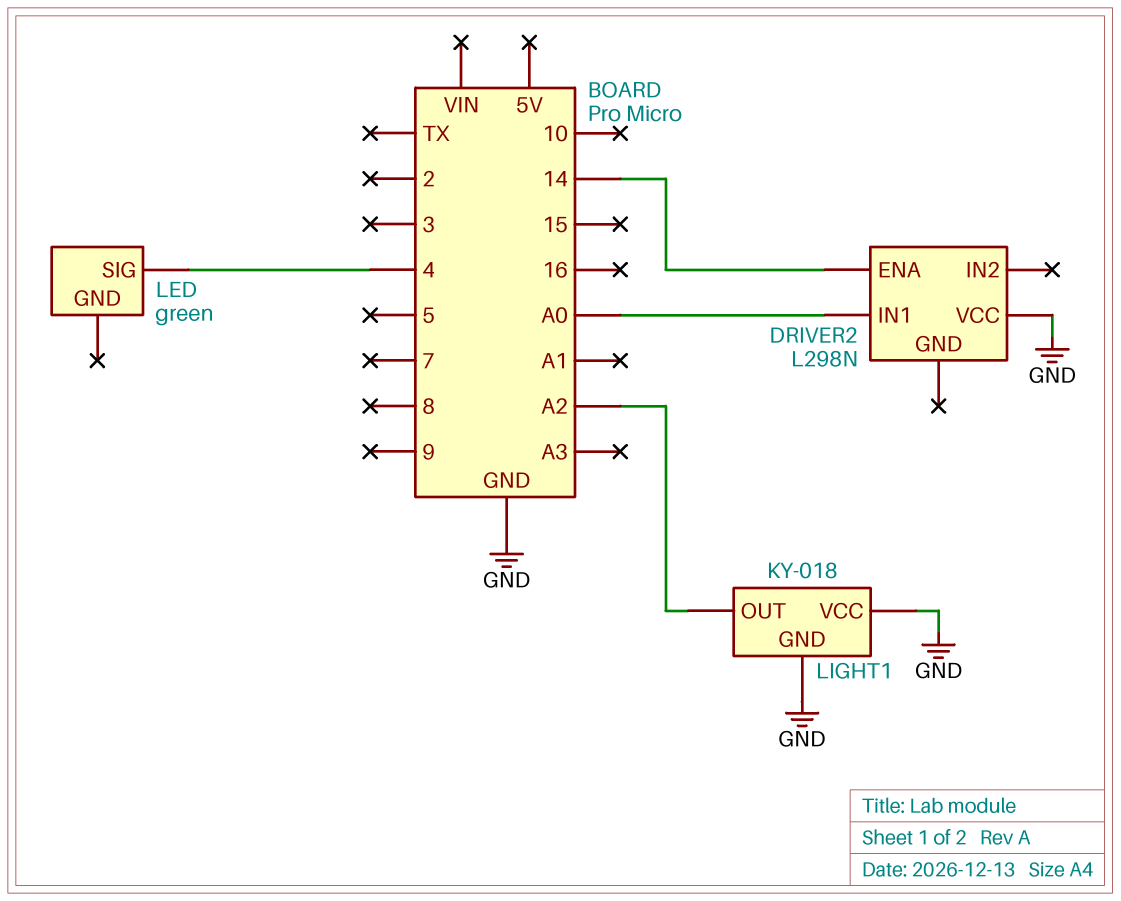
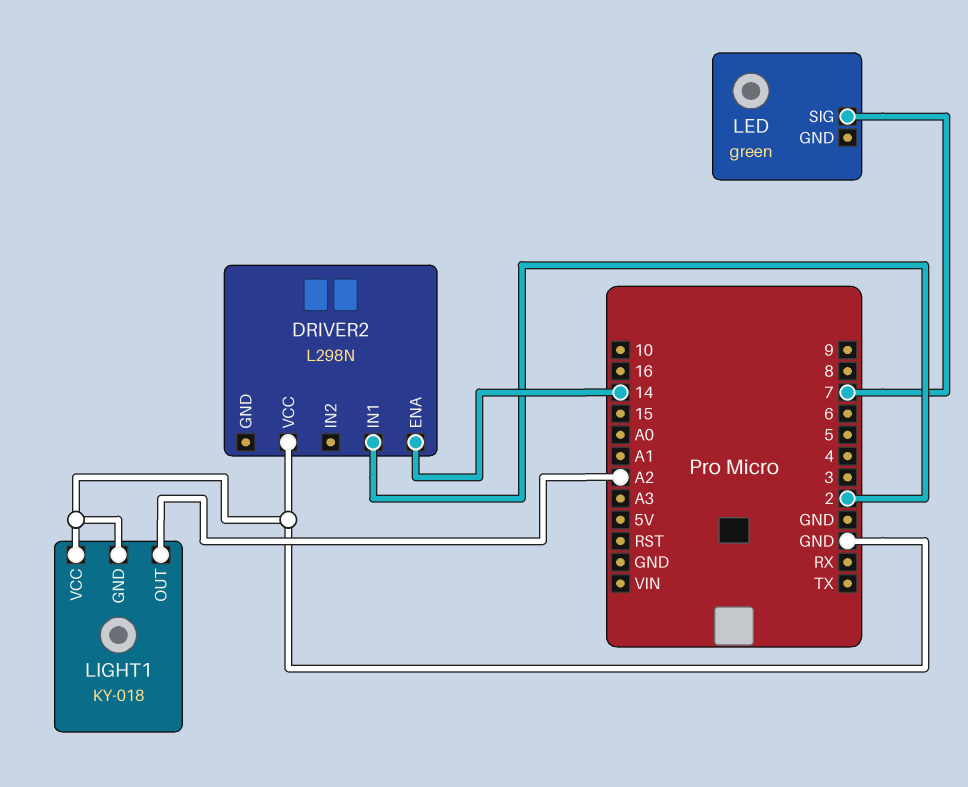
DRIVER2 pin IN1: A0 -> 2
LED pin SIG: 4 -> 7

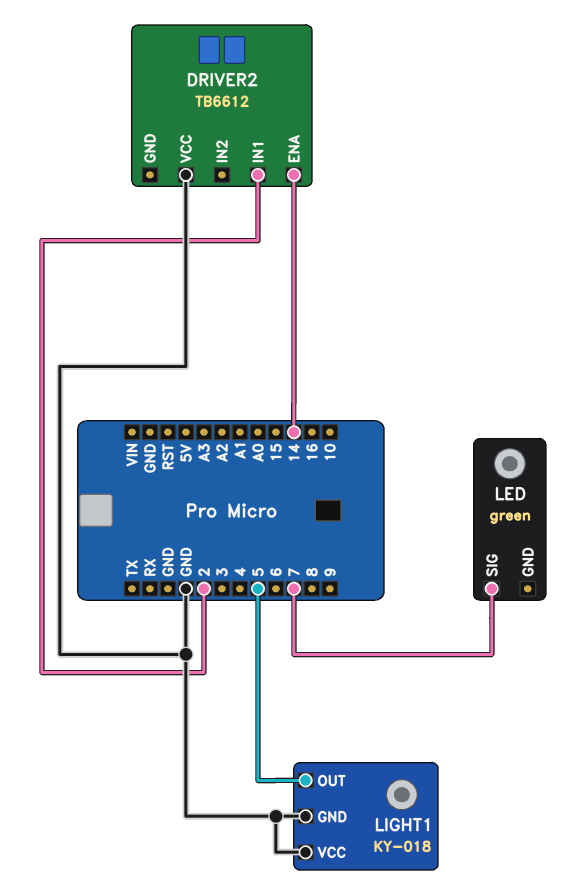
DRIVER2: L298N -> TB6612
LIGHT1 pin OUT: A2 -> 5

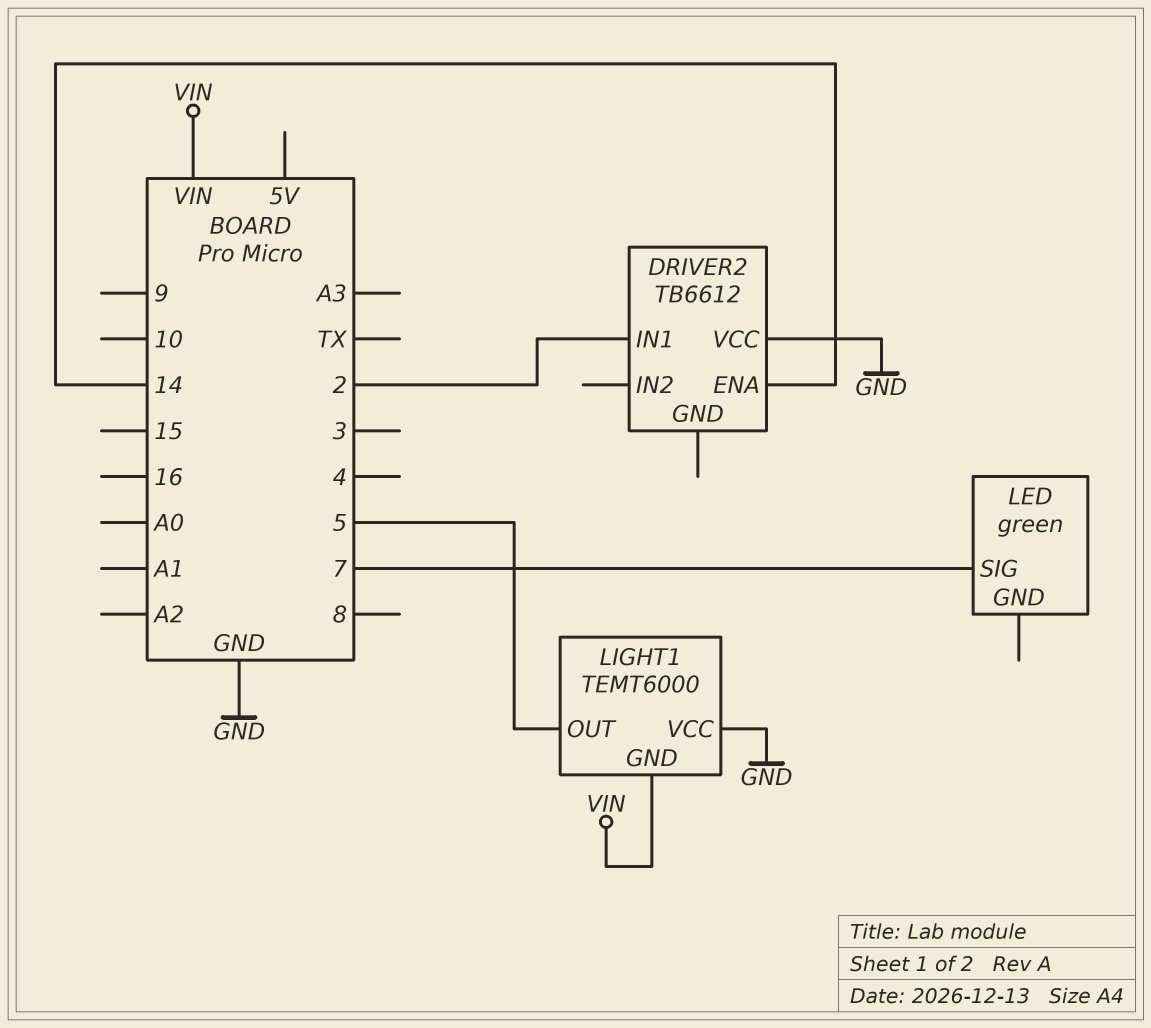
LIGHT1: KY-018 -> TEMT6000
LIGHT1 pin GND: GND -> VIN

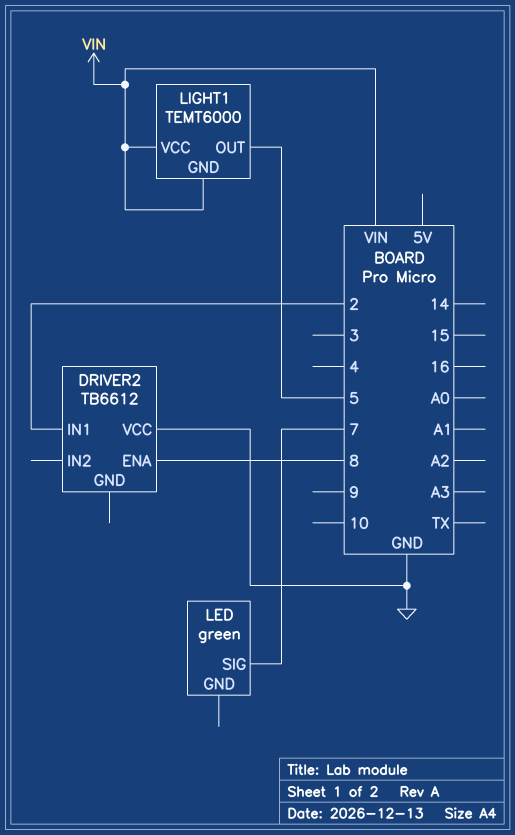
DRIVER2 pin ENA: 14 -> 8
LIGHT1 pin VCC: GND -> VIN

